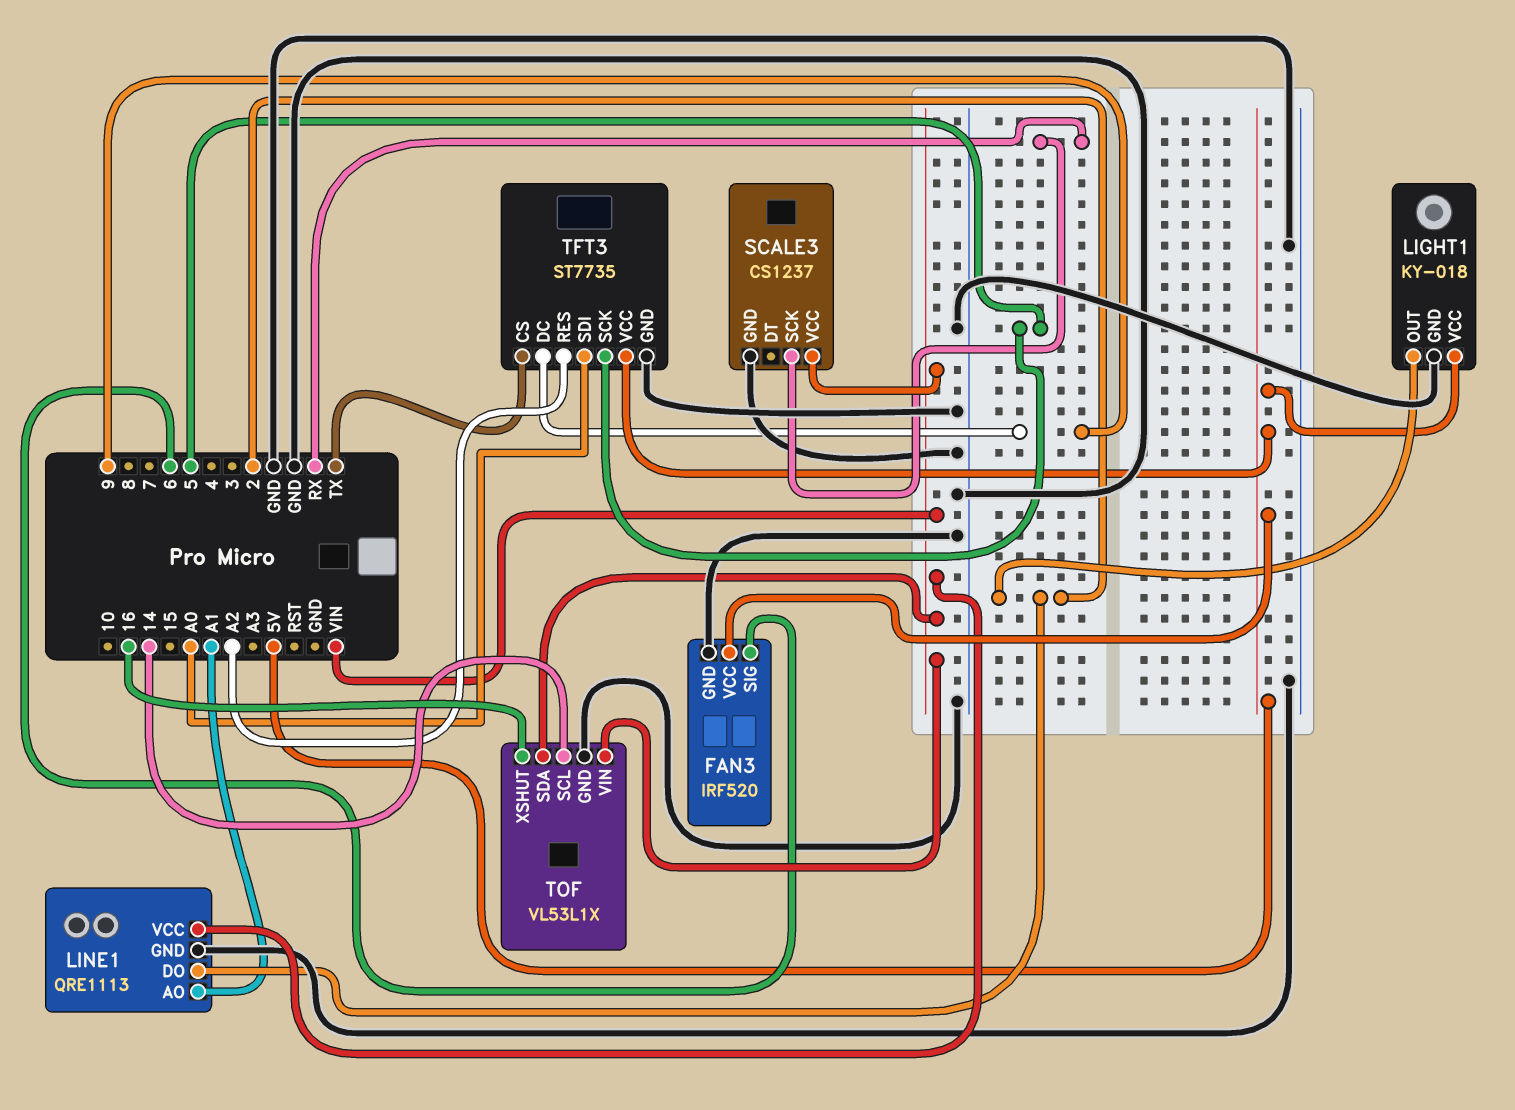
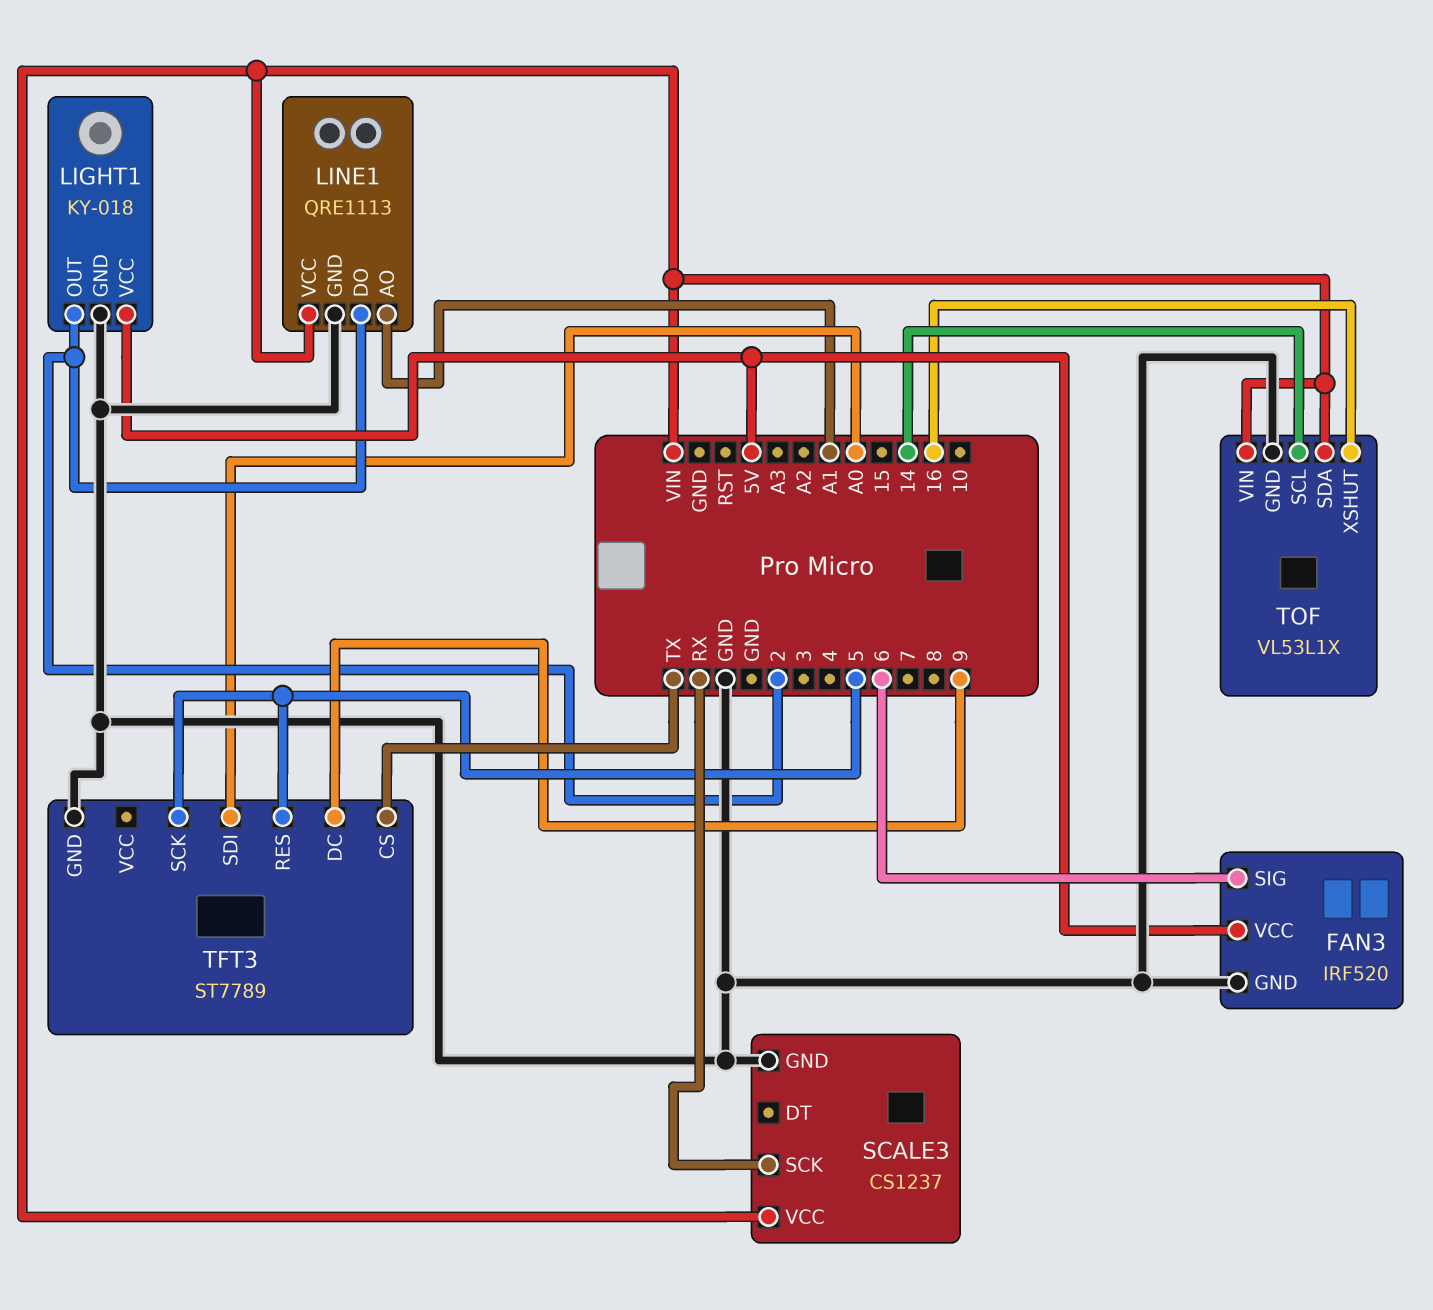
TFT3: ST7735 -> ST7789
TFT3 pin RES: A2 -> 5
TFT3 pin VCC: 5V -> none

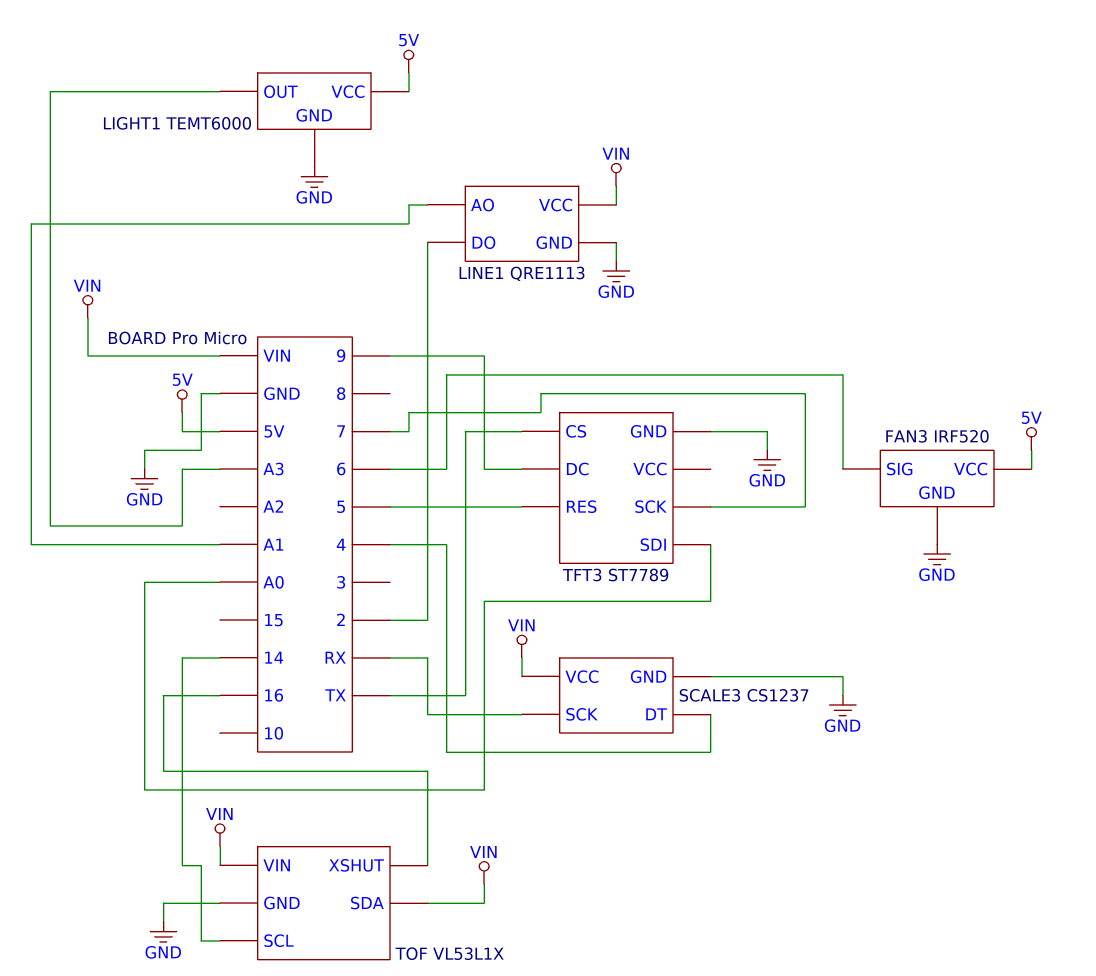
LIGHT1: KY-018 -> TEMT6000
LIGHT1 pin OUT: 2 -> A3
SCALE3 pin DT: none -> 4
TFT3 pin SCK: 5 -> 7

